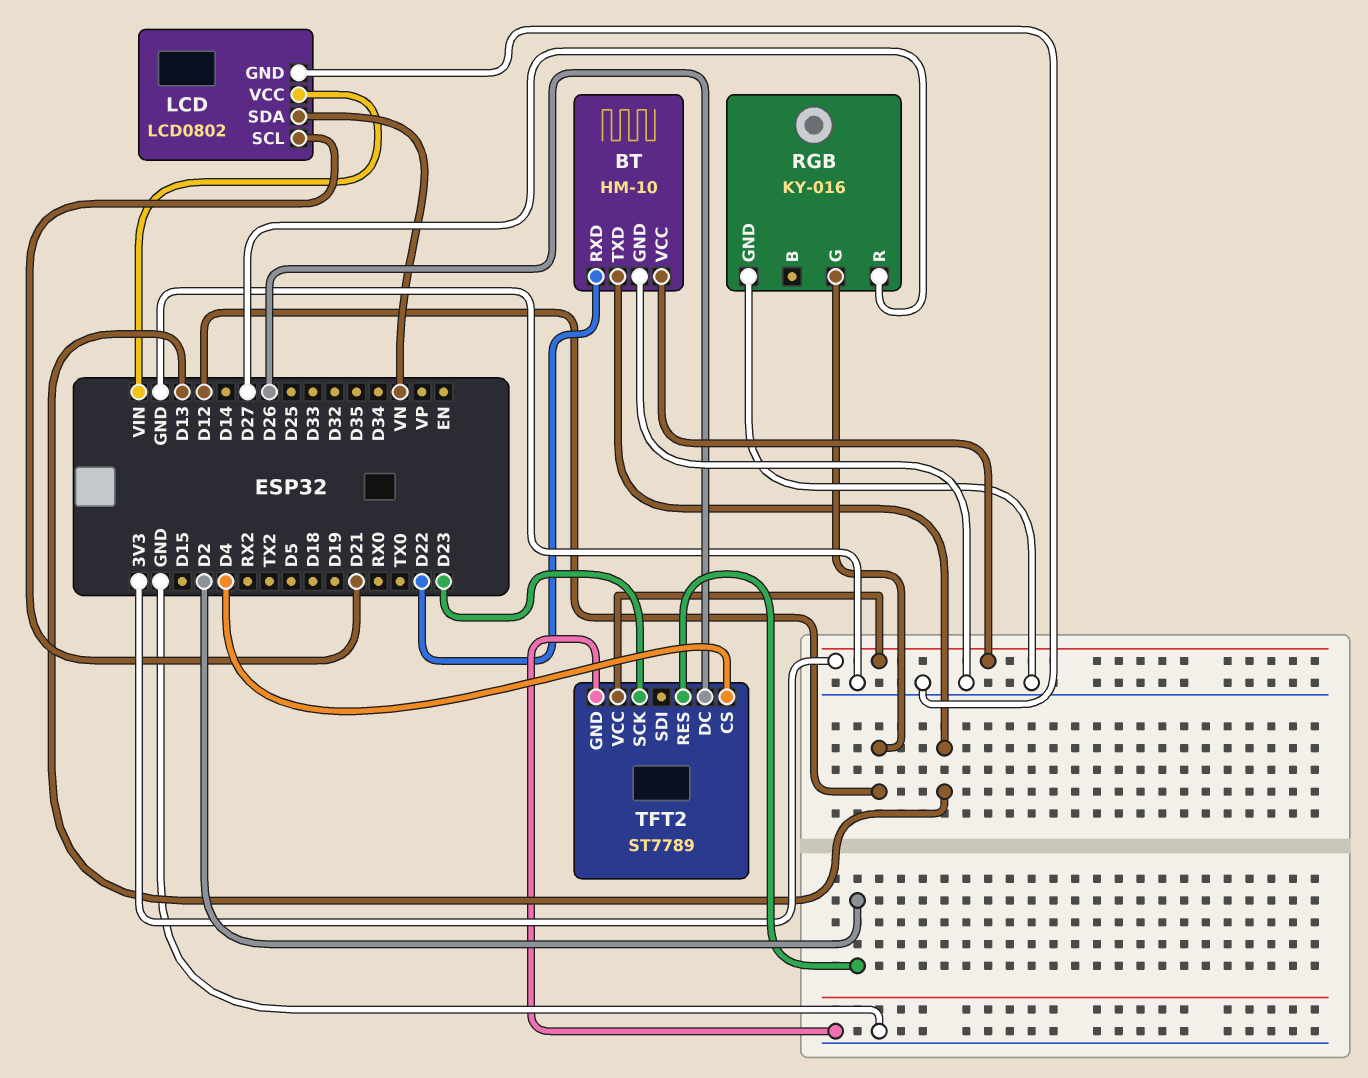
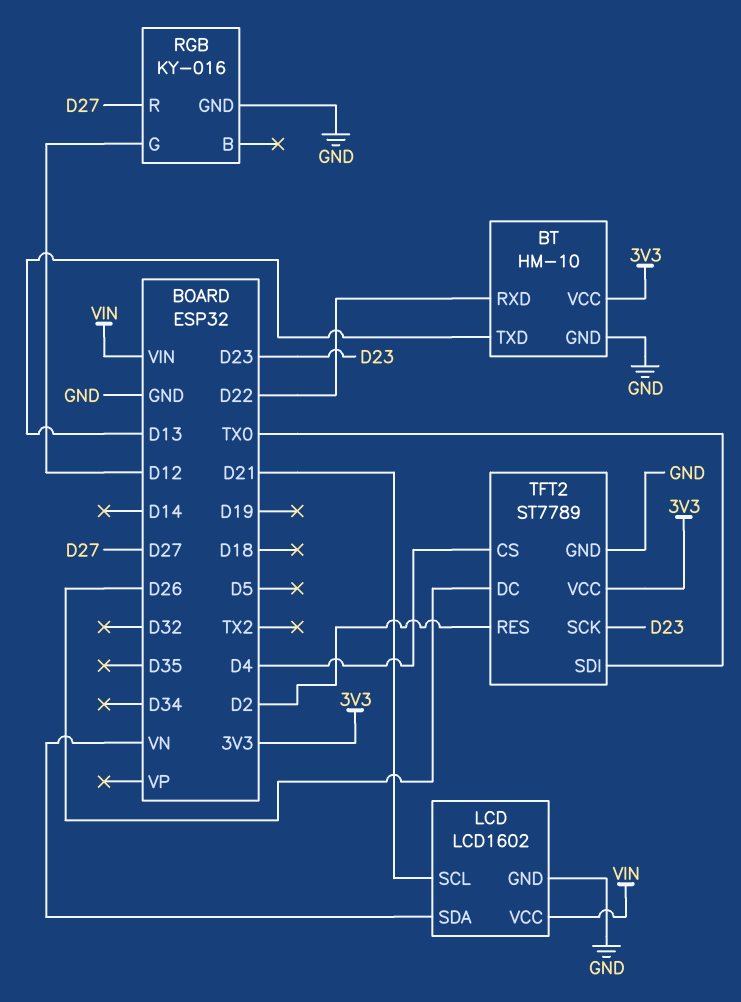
LCD: LCD0802 -> LCD1602
TFT2 pin SDI: none -> TX0

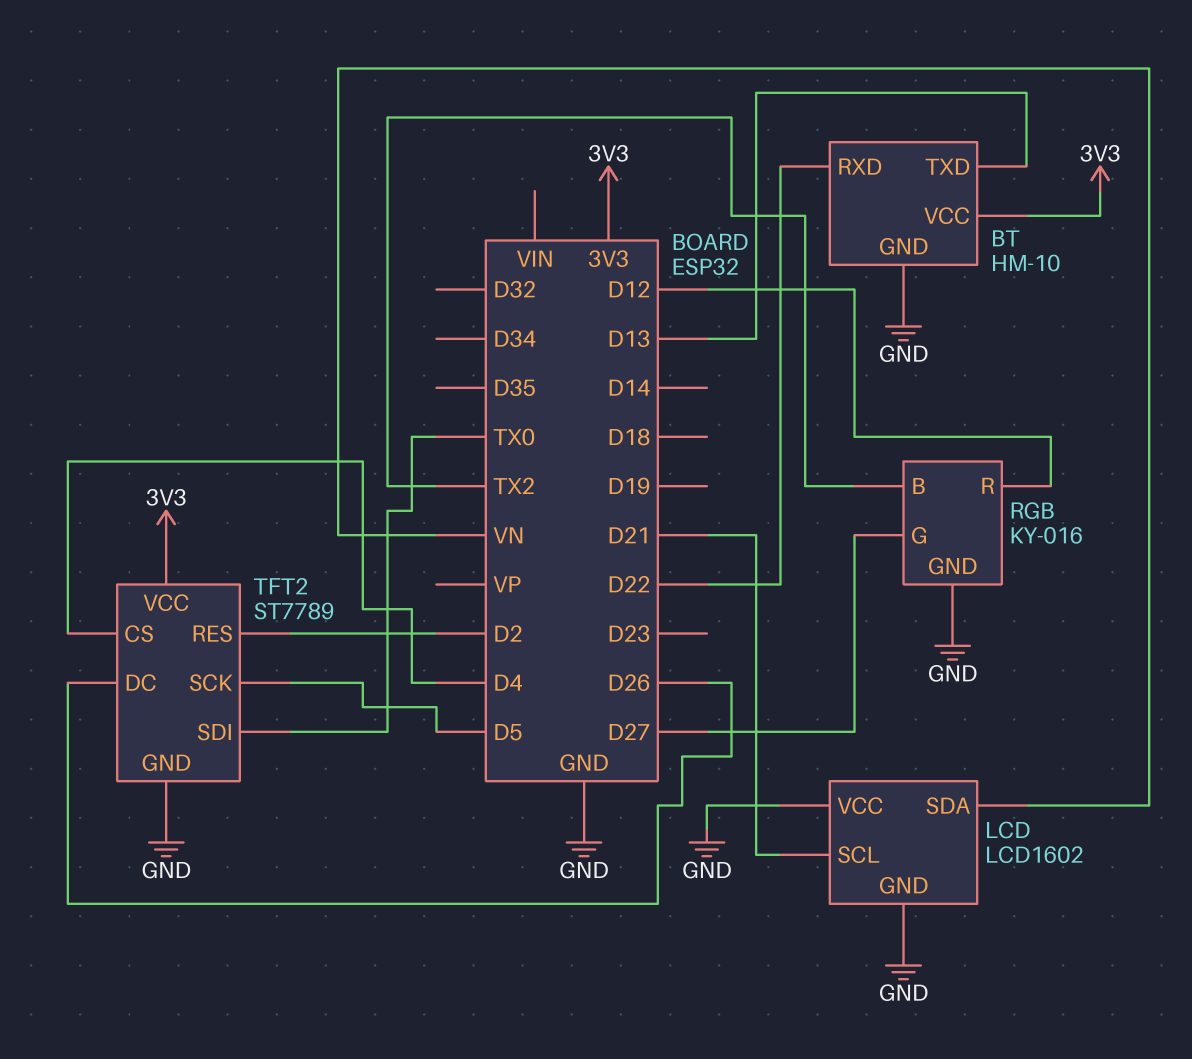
LCD pin VCC: VIN -> GND
RGB pin B: none -> TX2
RGB pin G: D12 -> D27
RGB pin R: D27 -> D12
TFT2 pin SCK: D23 -> D5

